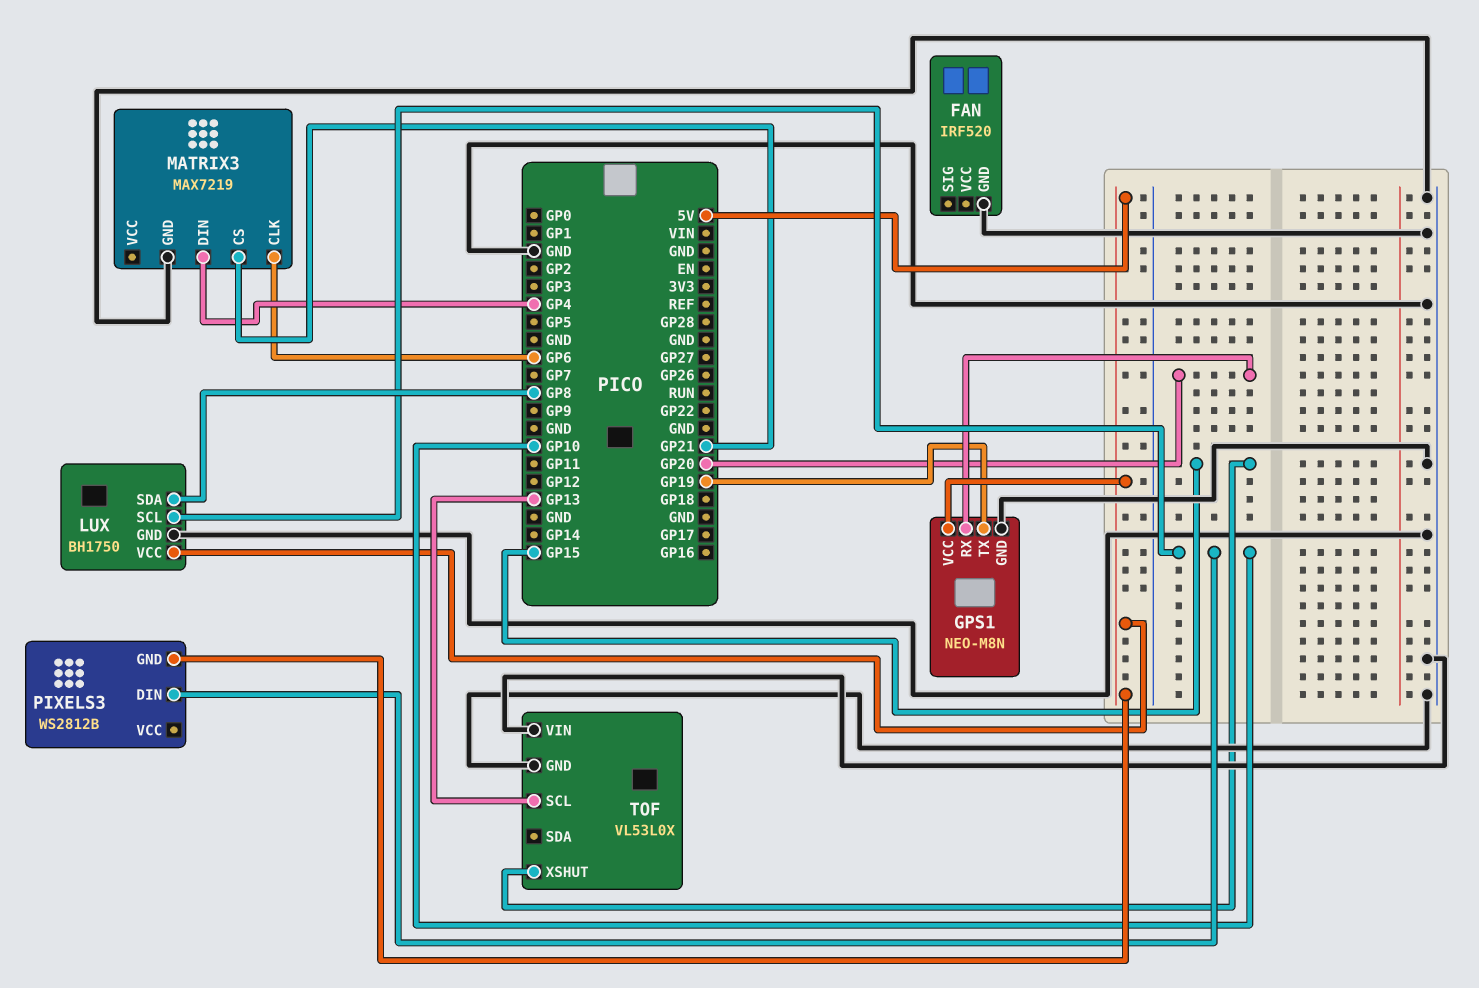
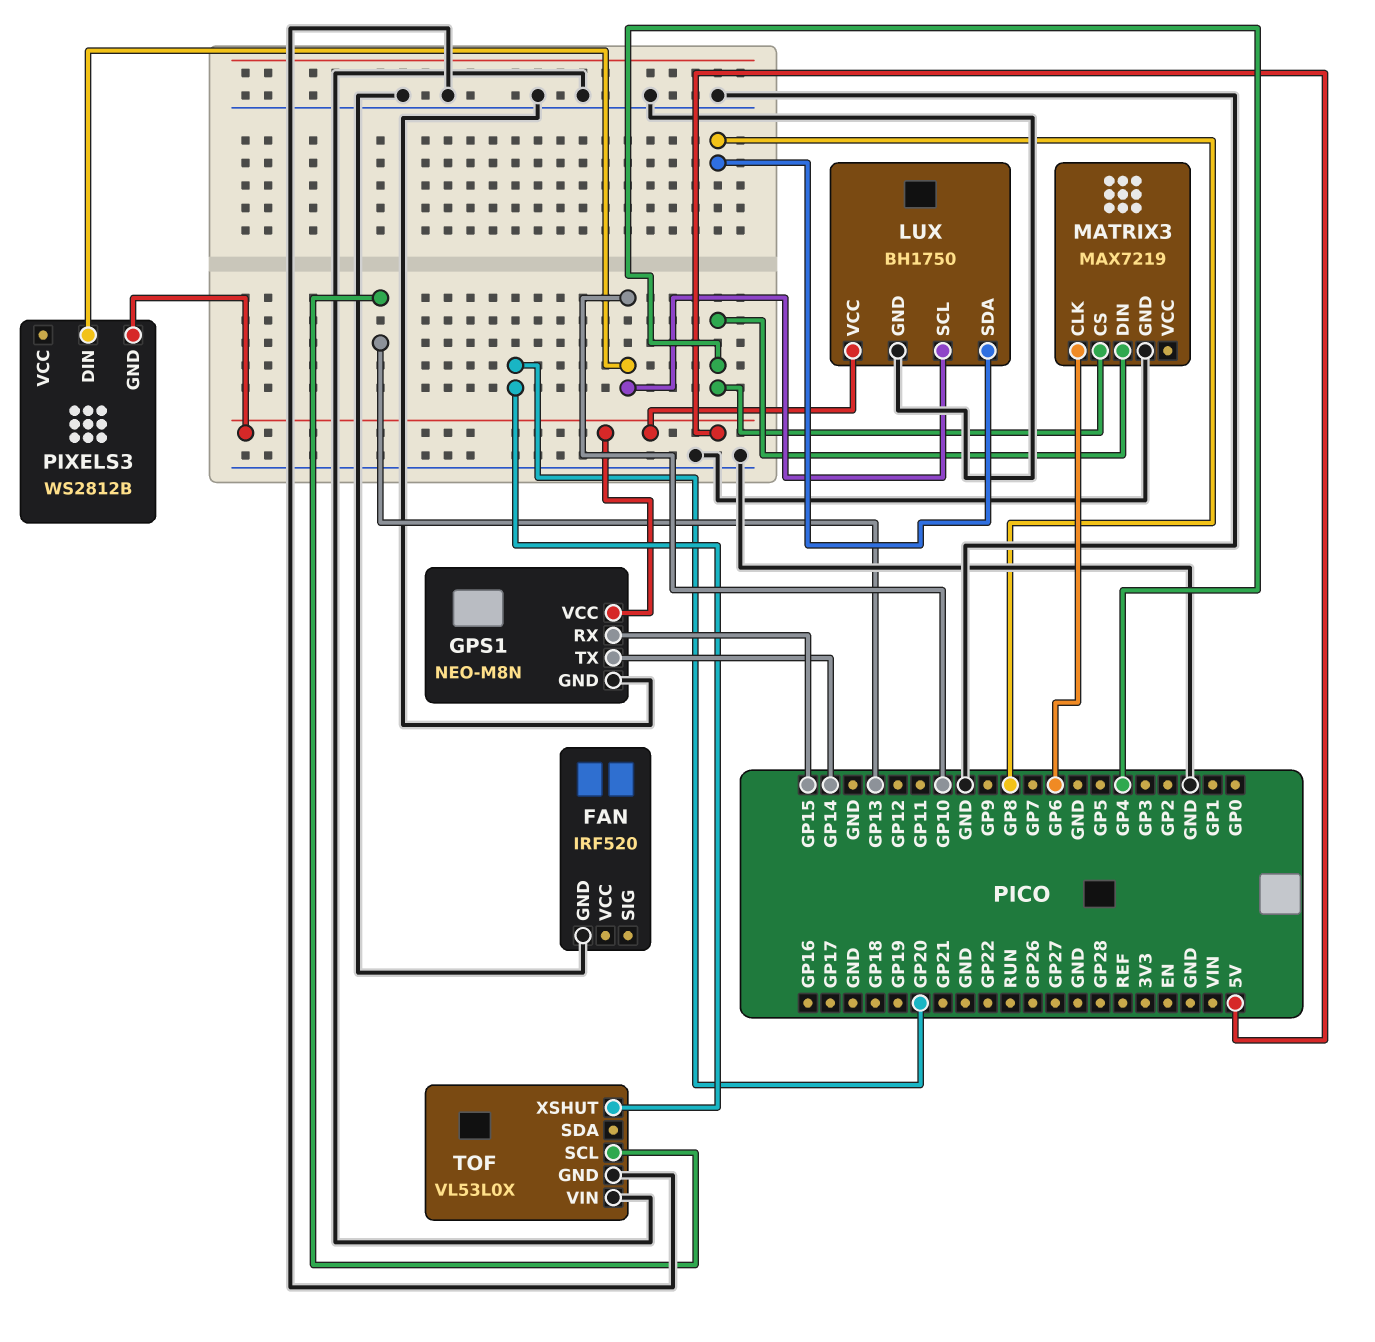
GPS1 pin RX: GP20 -> GP15
GPS1 pin TX: GP19 -> GP14
MATRIX3 pin CS: GP21 -> GP4
TOF pin XSHUT: GP15 -> GP20

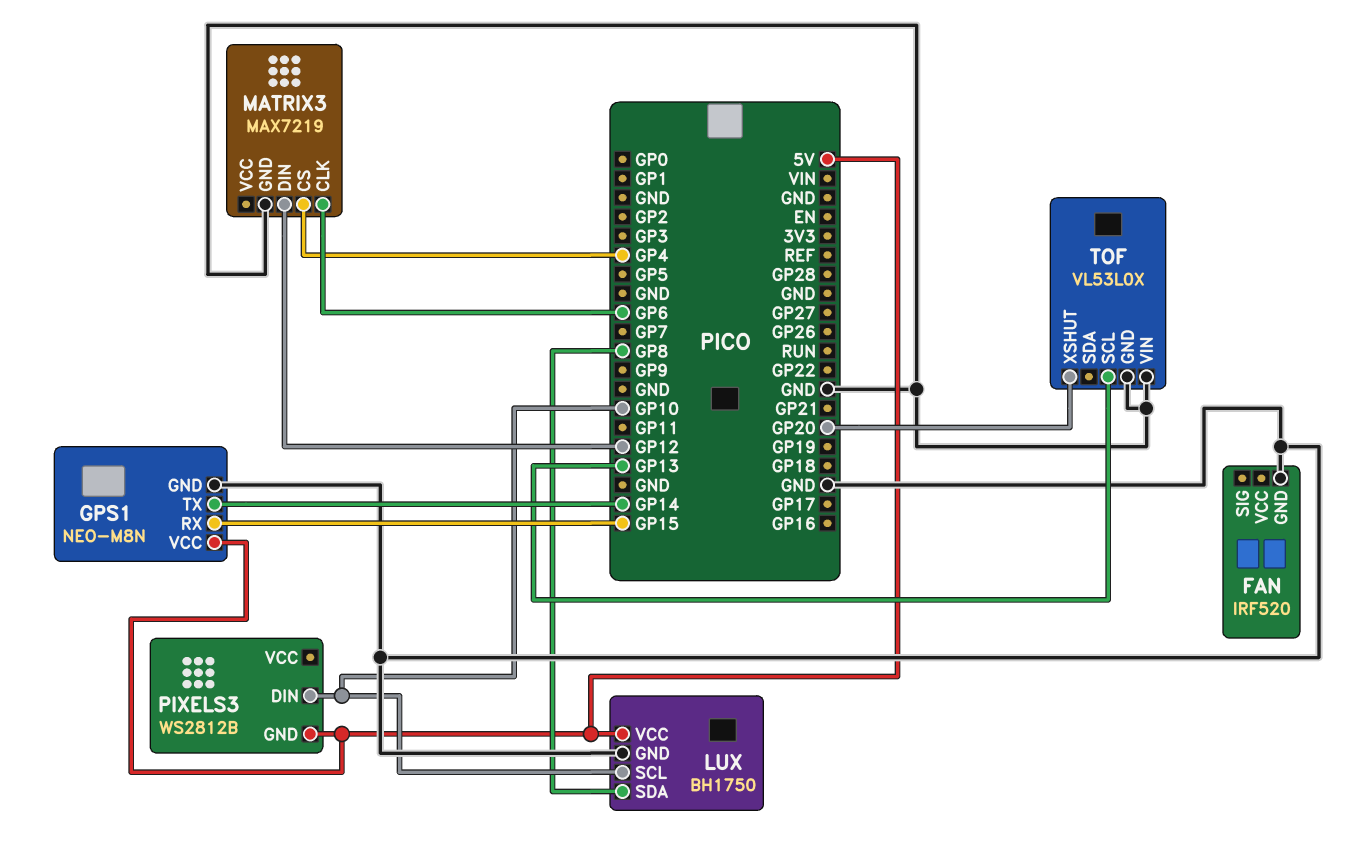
MATRIX3 pin DIN: GP4 -> GP12

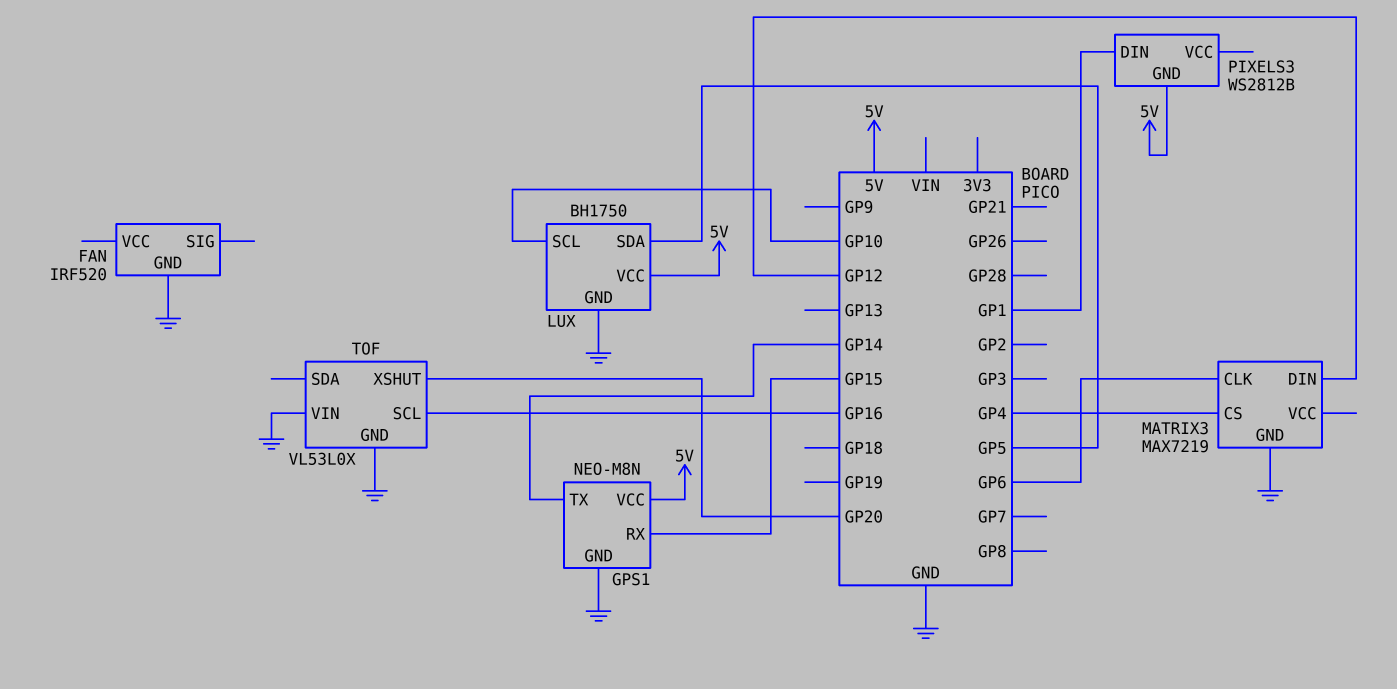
LUX pin SDA: GP8 -> GP5
PIXELS3 pin DIN: GP10 -> GP1
TOF pin SCL: GP13 -> GP16

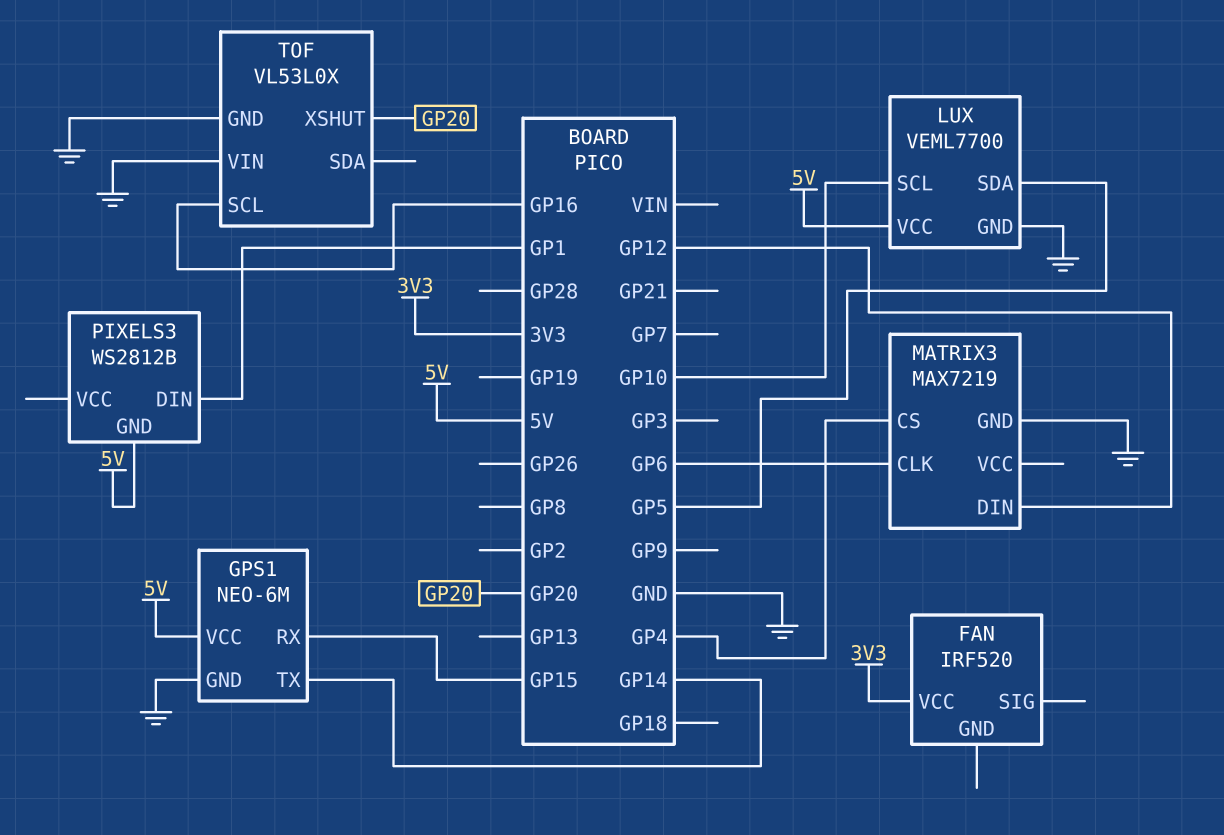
FAN pin GND: GND -> none
FAN pin VCC: none -> 3V3
GPS1: NEO-M8N -> NEO-6M
LUX: BH1750 -> VEML7700

